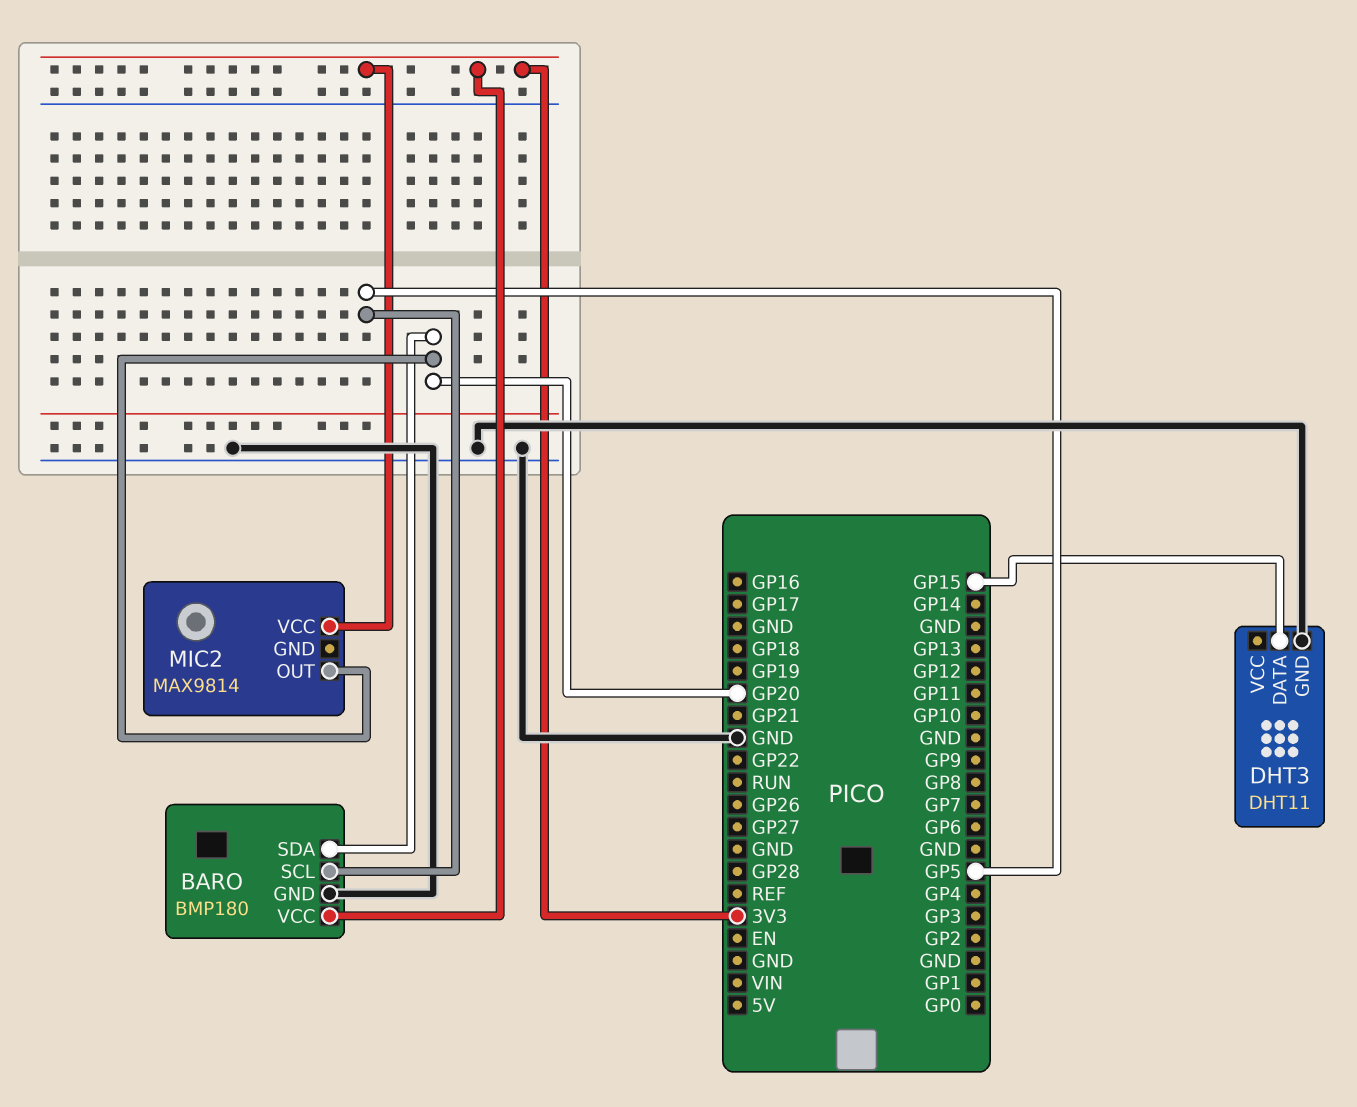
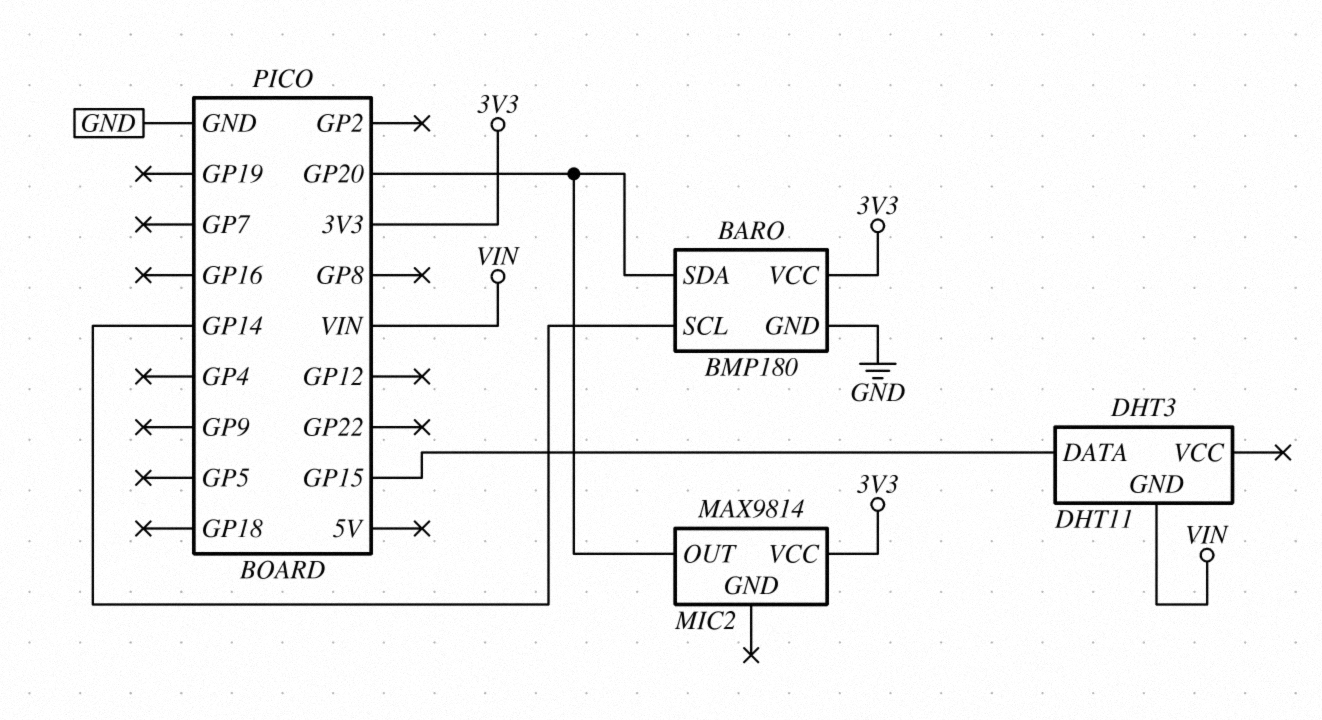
BARO pin SCL: GP5 -> GP14
DHT3 pin GND: GND -> VIN

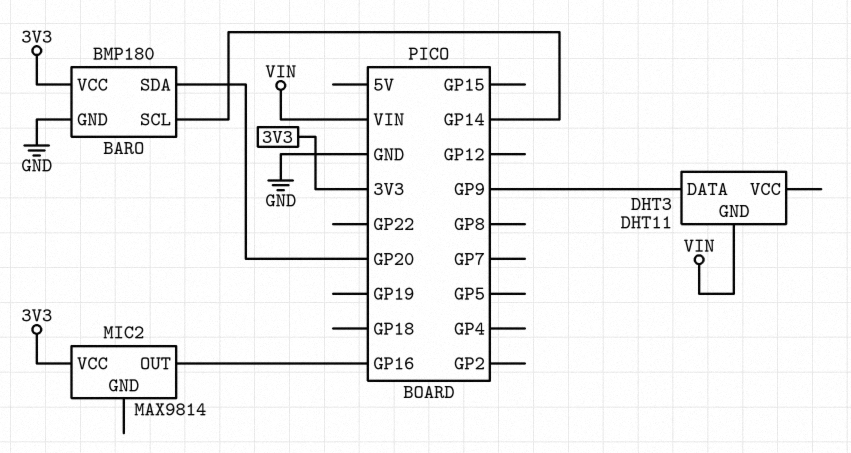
DHT3 pin DATA: GP15 -> GP9
MIC2 pin OUT: GP20 -> GP16

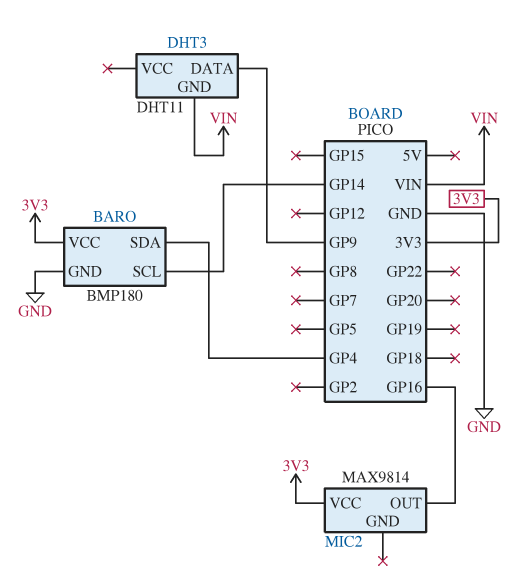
BARO pin SDA: GP20 -> GP4

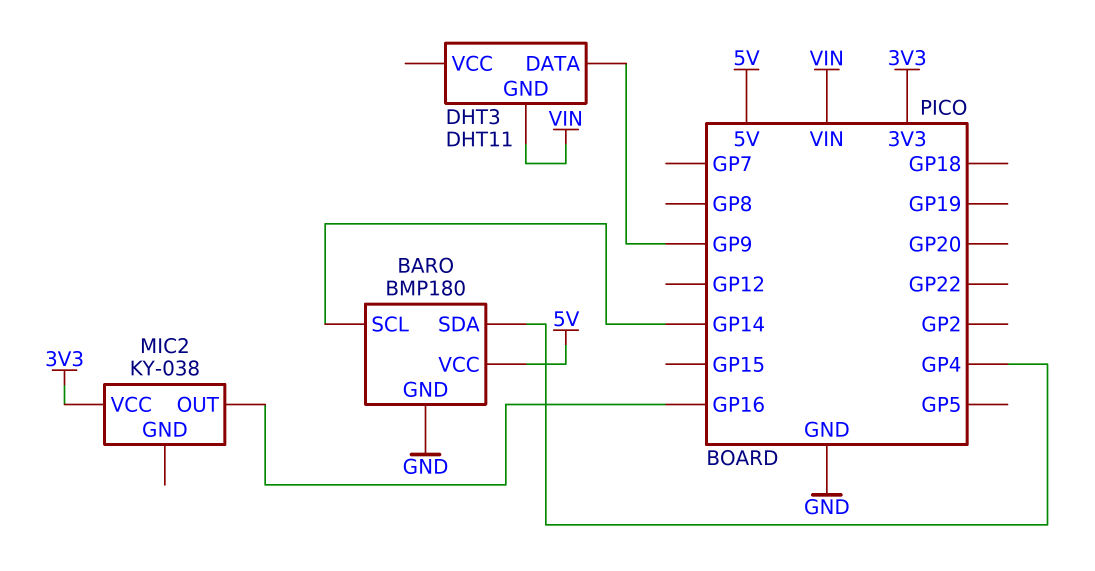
BARO pin VCC: 3V3 -> 5V
MIC2: MAX9814 -> KY-038

